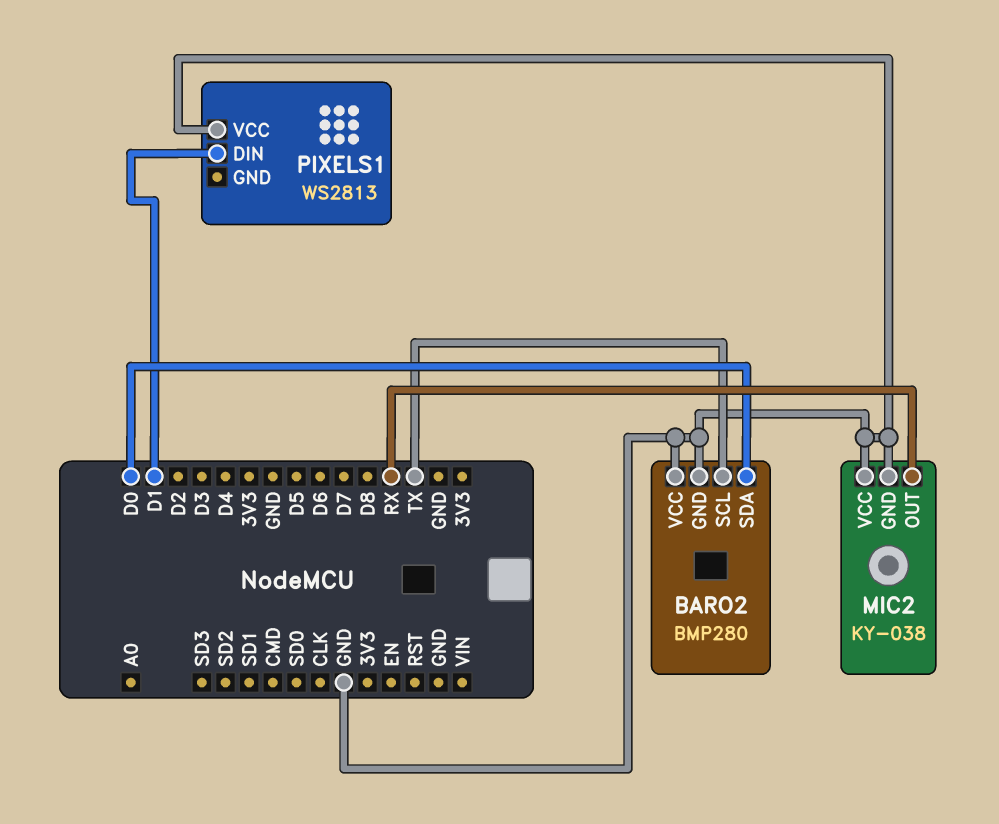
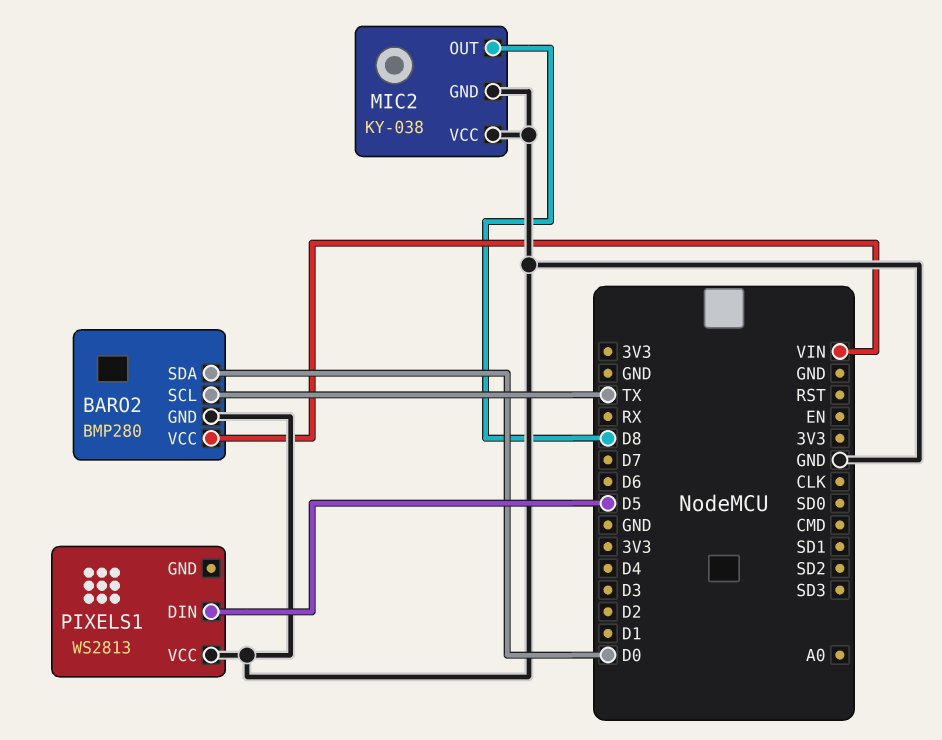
BARO2 pin VCC: GND -> VIN
MIC2 pin OUT: RX -> D8
PIXELS1 pin DIN: D1 -> D5

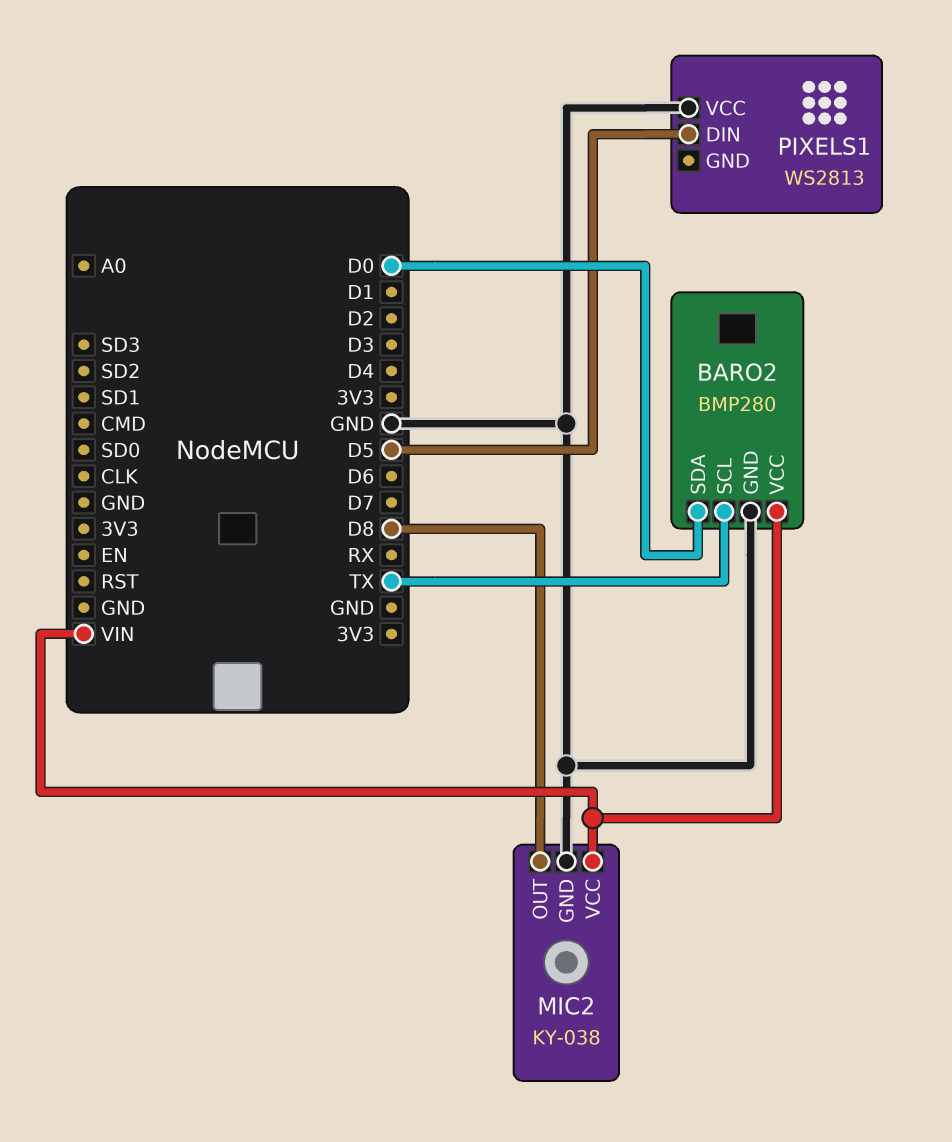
MIC2 pin VCC: GND -> VIN

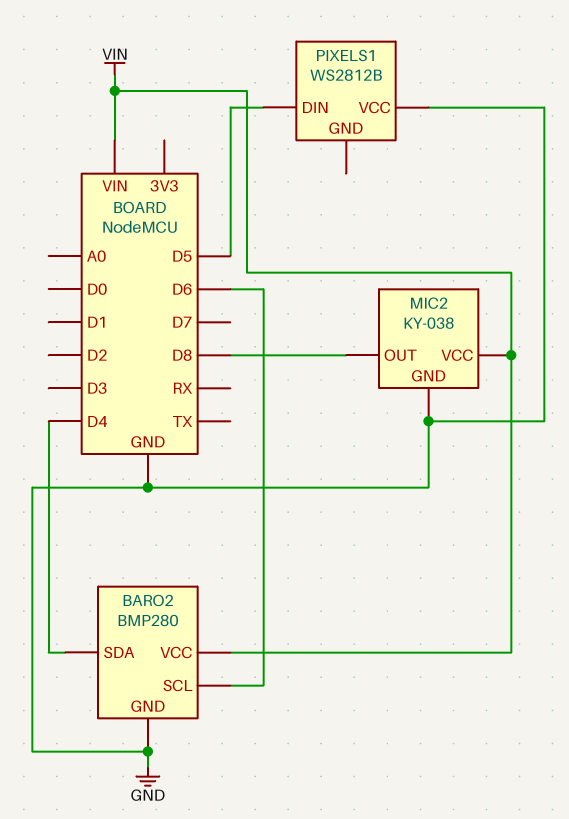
BARO2 pin SCL: TX -> D6
BARO2 pin SDA: D0 -> D4
PIXELS1: WS2813 -> WS2812B

